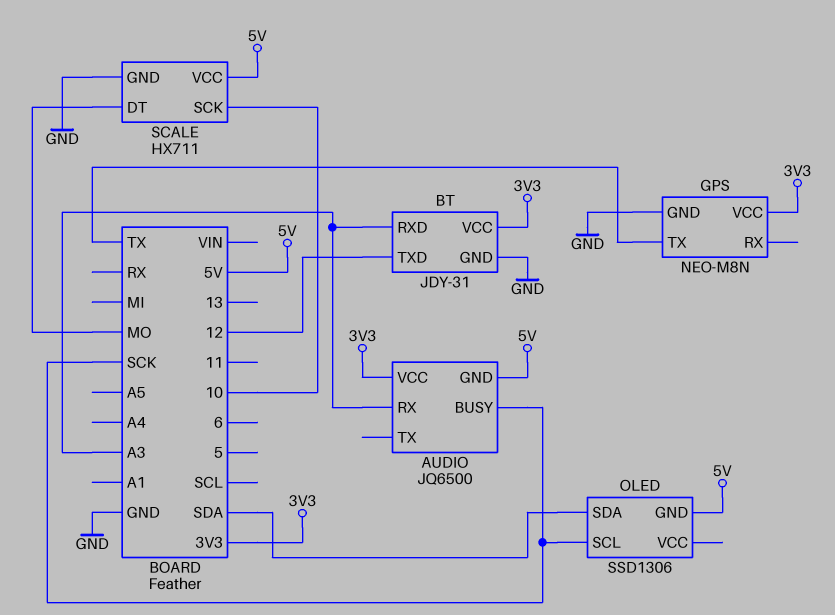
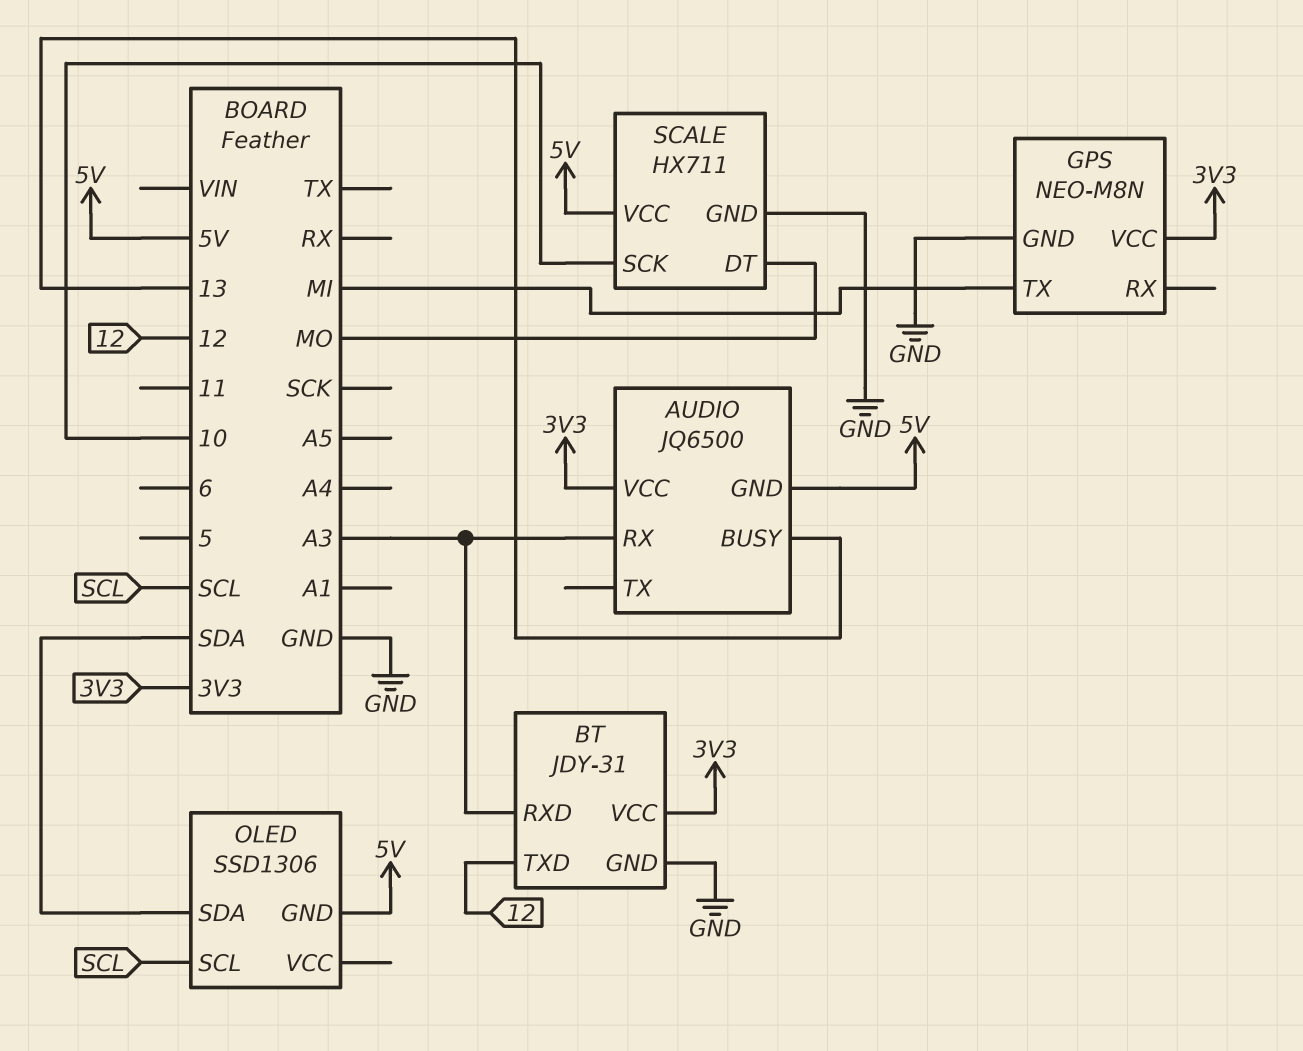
AUDIO pin BUSY: SCK -> 13
GPS pin TX: TX -> MI
OLED pin SCL: SCK -> SCL

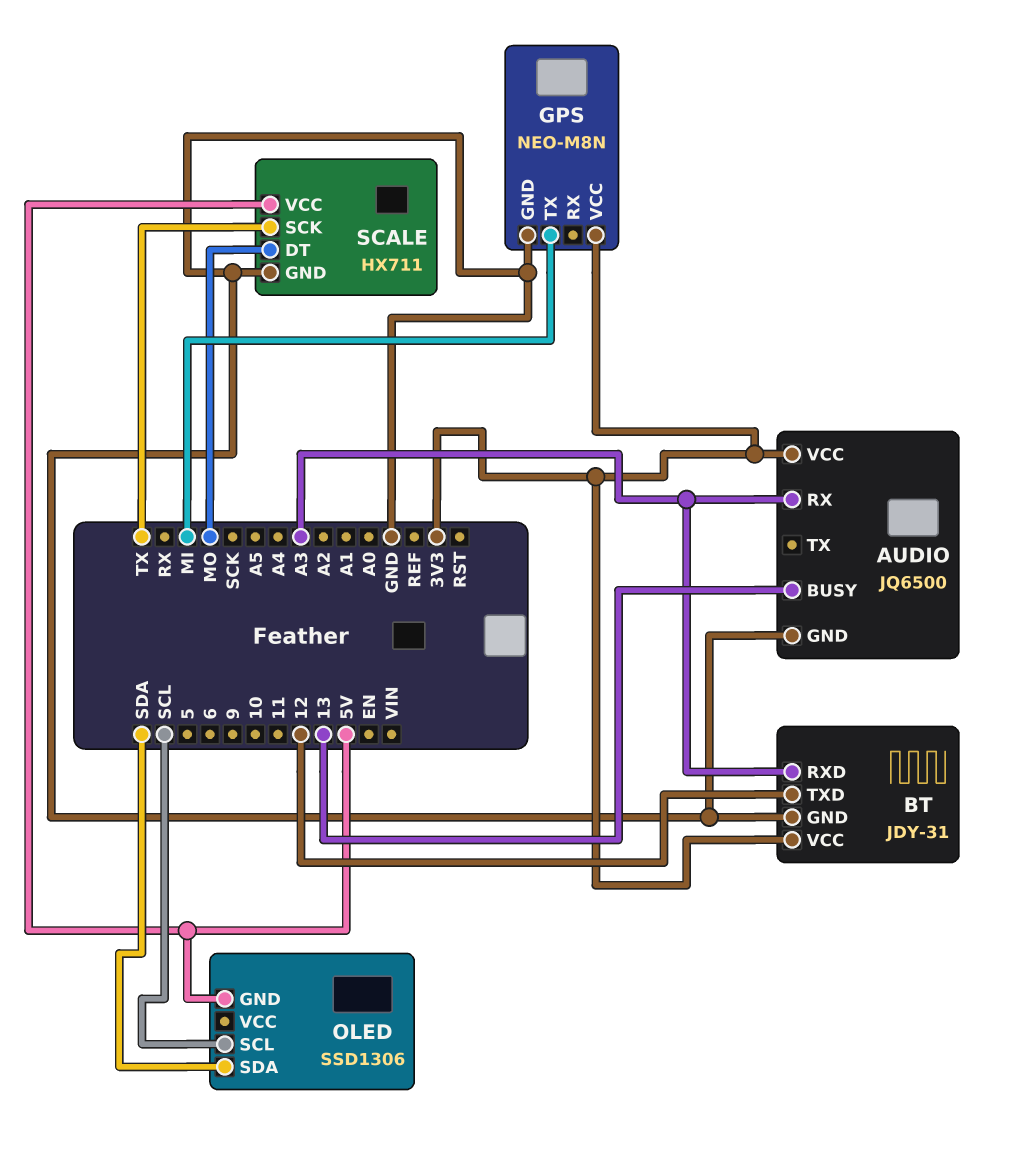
AUDIO pin GND: 5V -> GND
SCALE pin SCK: 10 -> TX

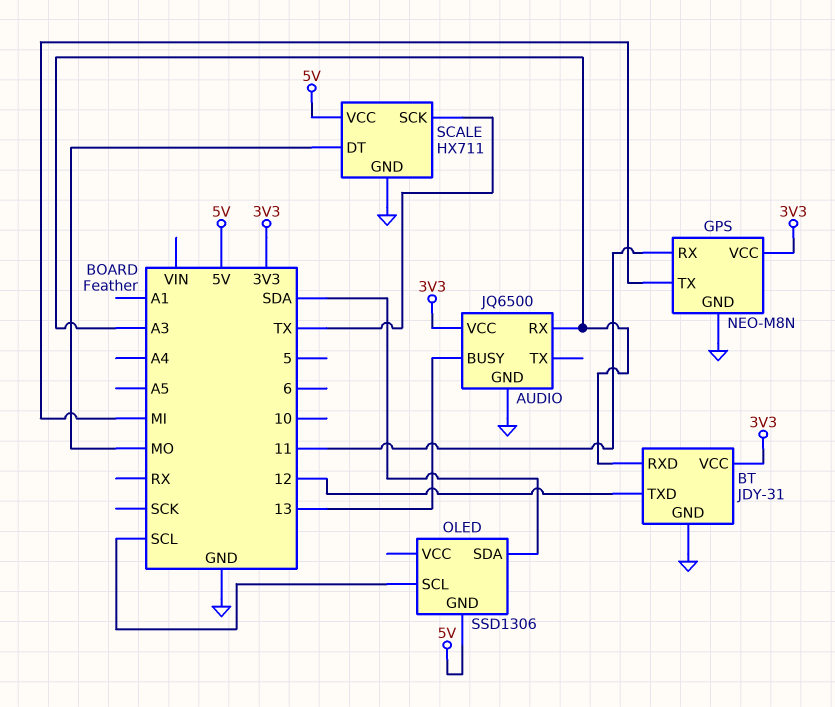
GPS pin RX: none -> 11

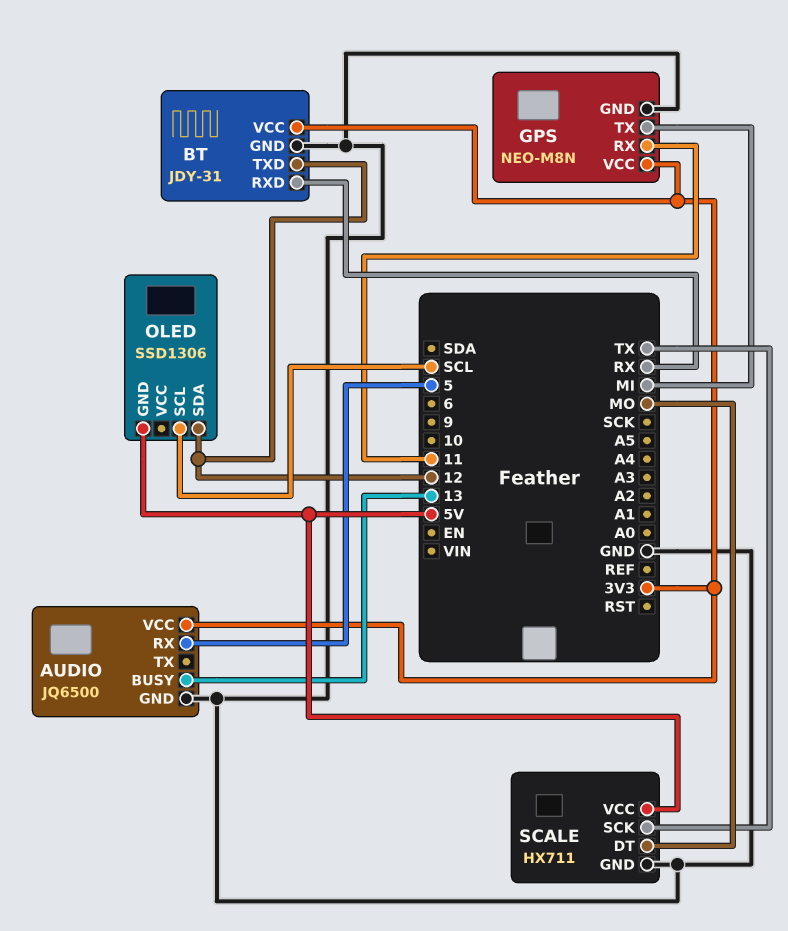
AUDIO pin RX: A3 -> 5
BT pin RXD: A3 -> RX
OLED pin SDA: SDA -> 12

